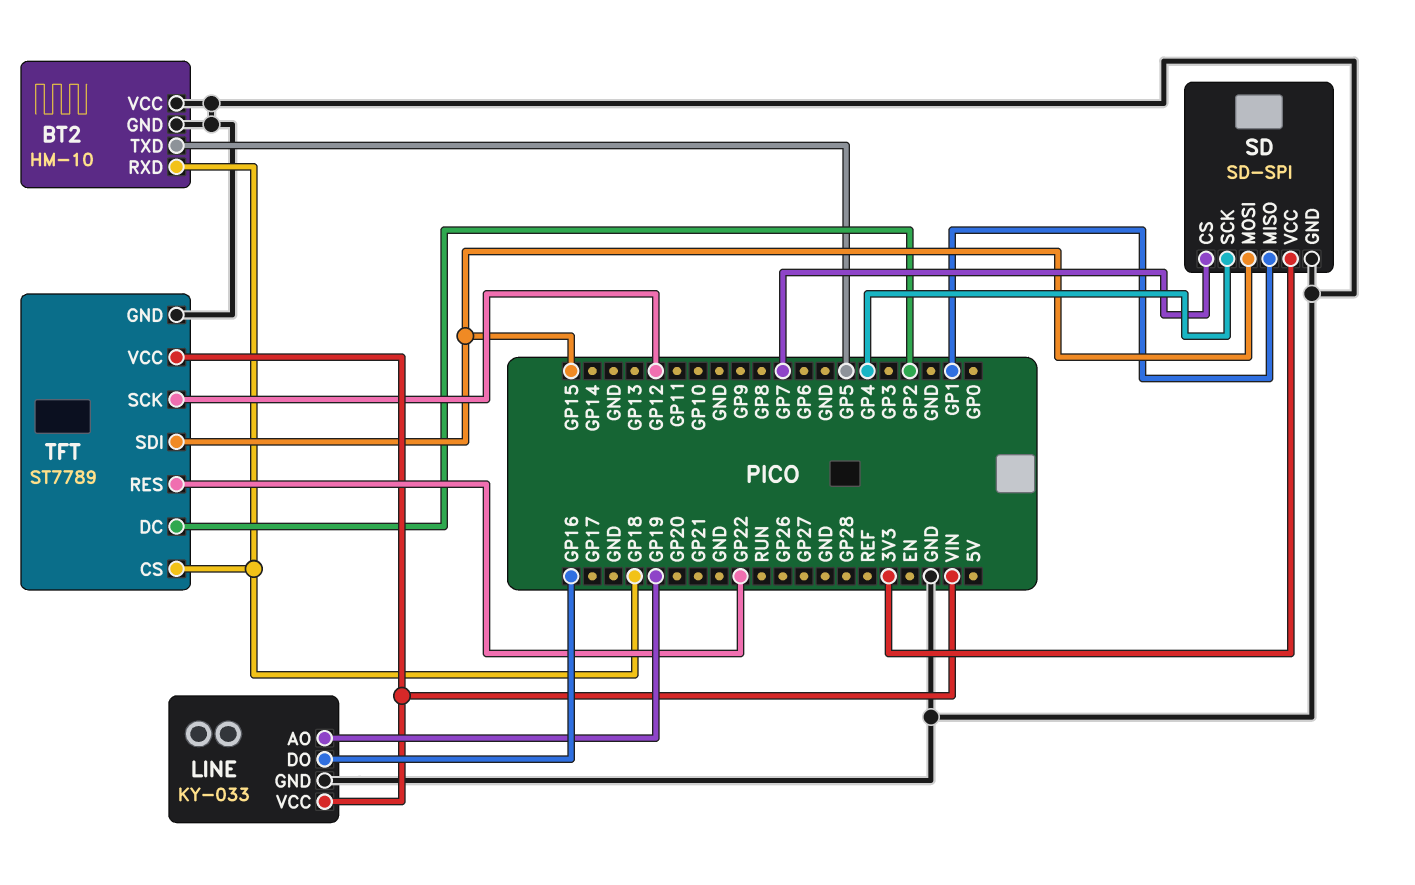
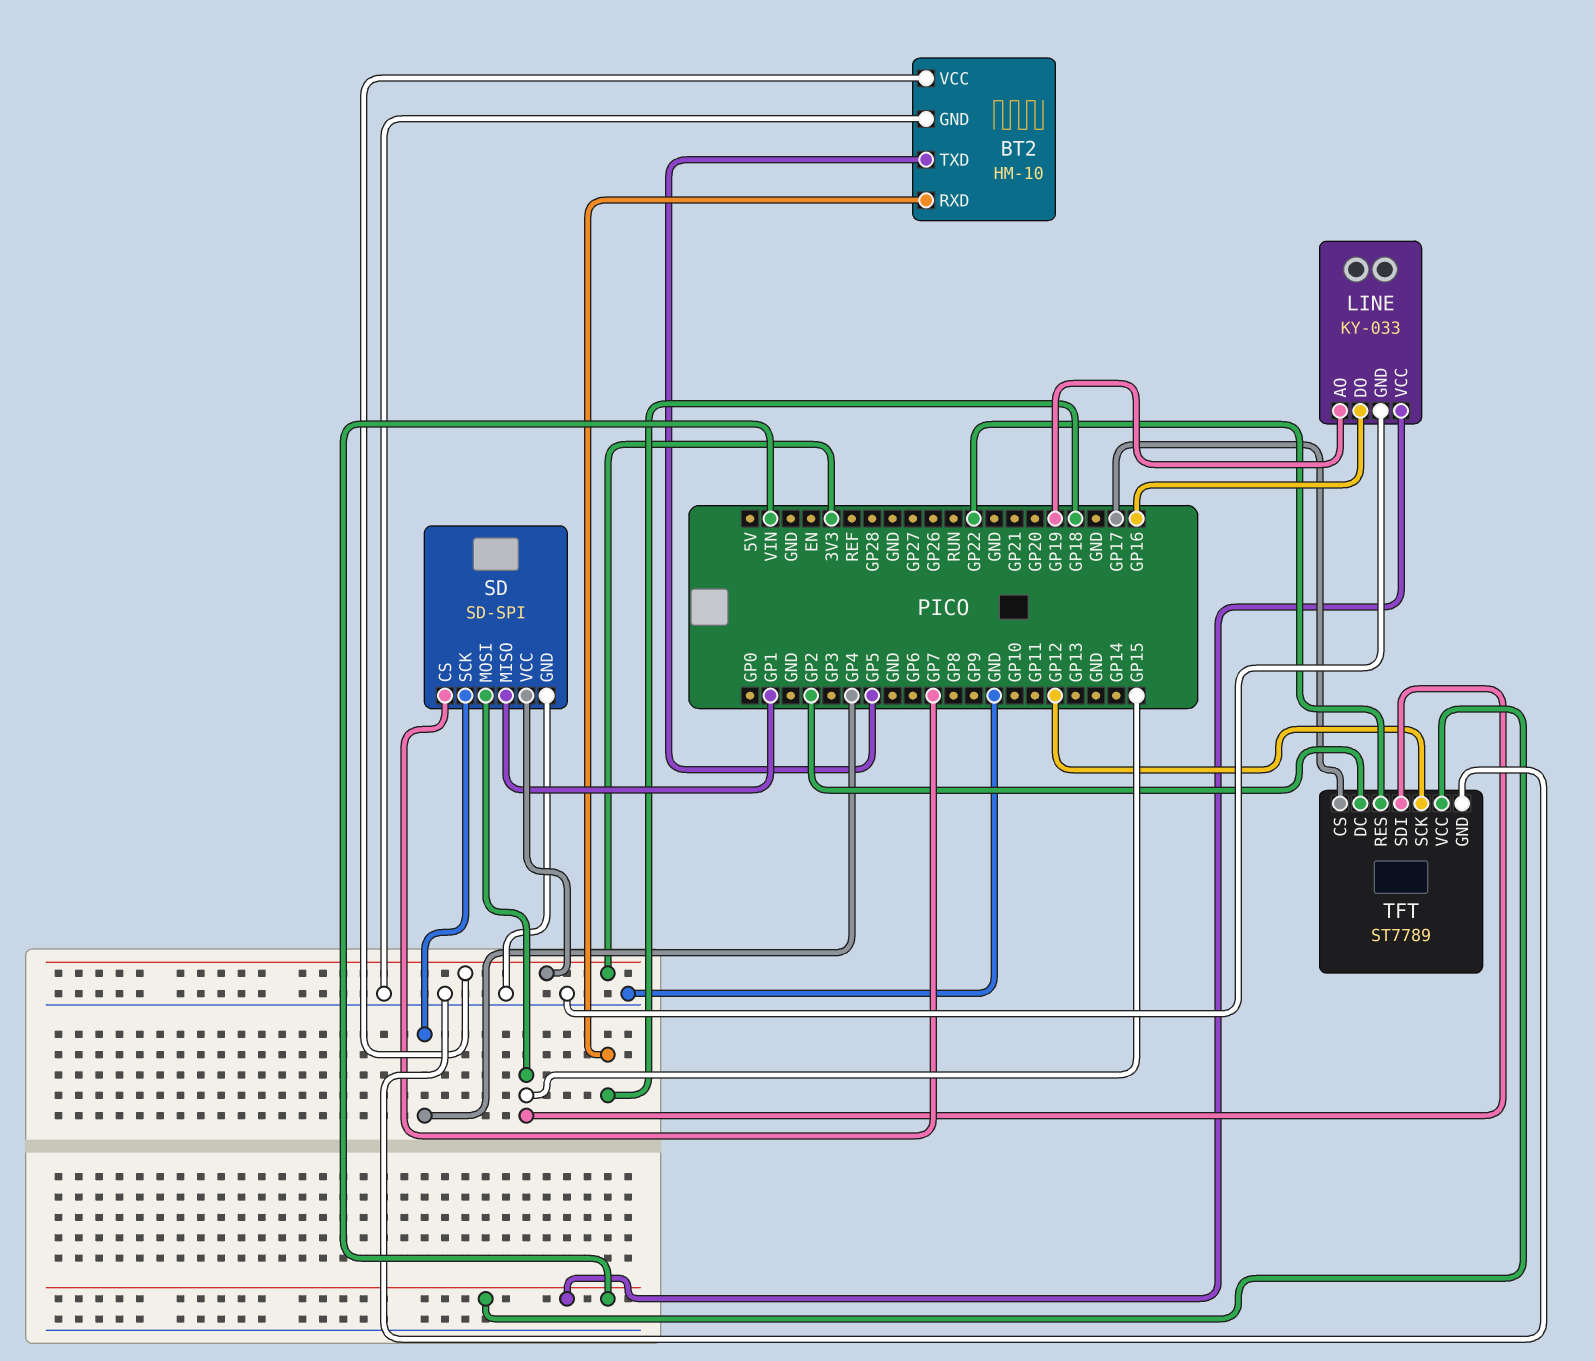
BT2 pin VCC: GND -> 3V3
TFT pin CS: GP18 -> GP17

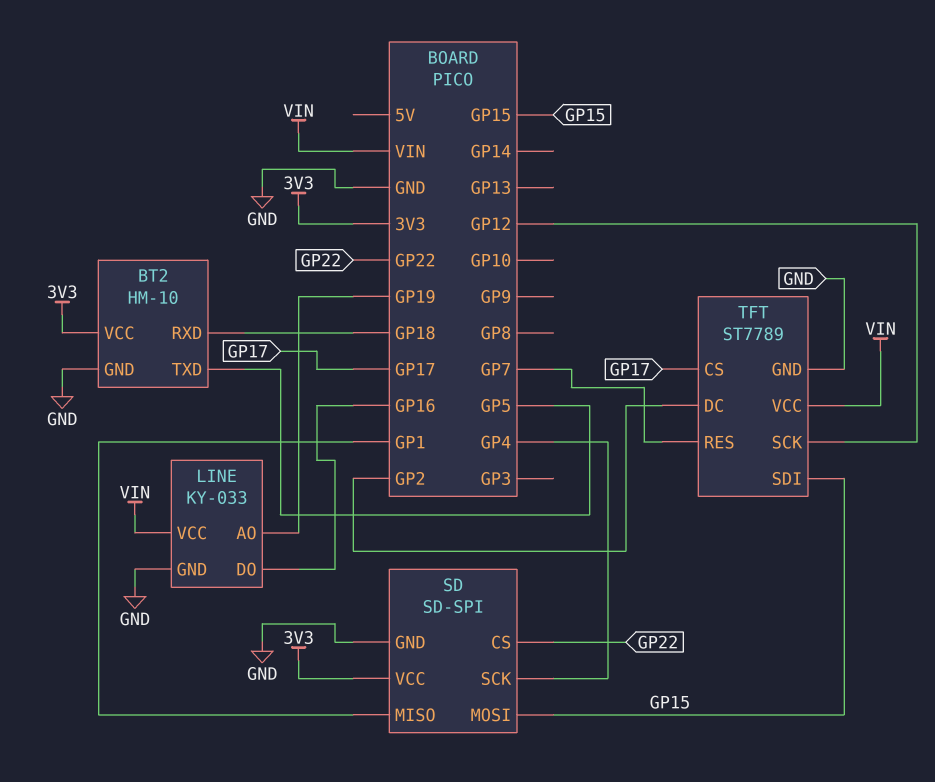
SD pin CS: GP7 -> GP22
TFT pin RES: GP22 -> GP7

